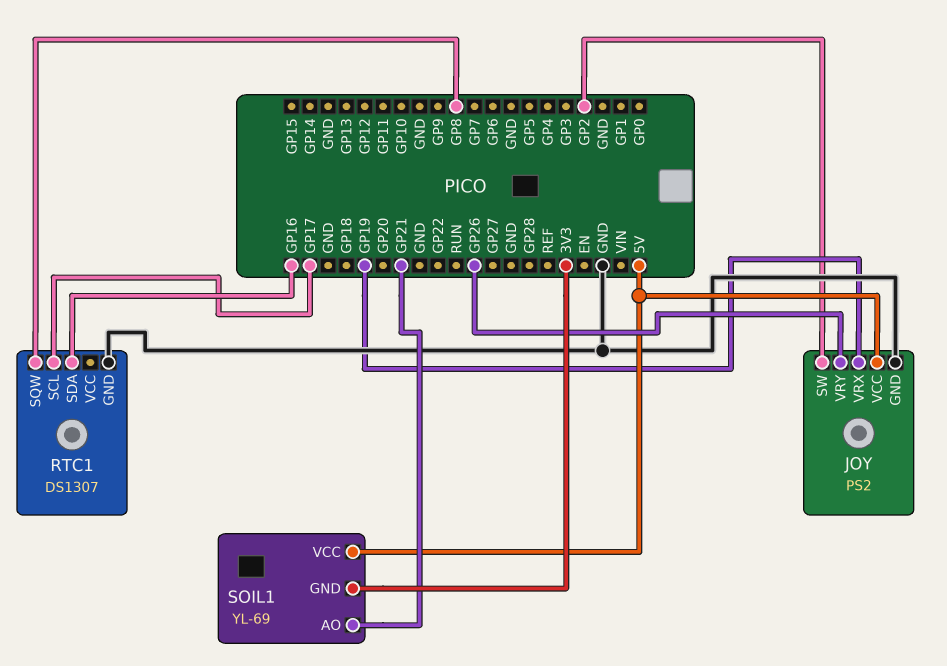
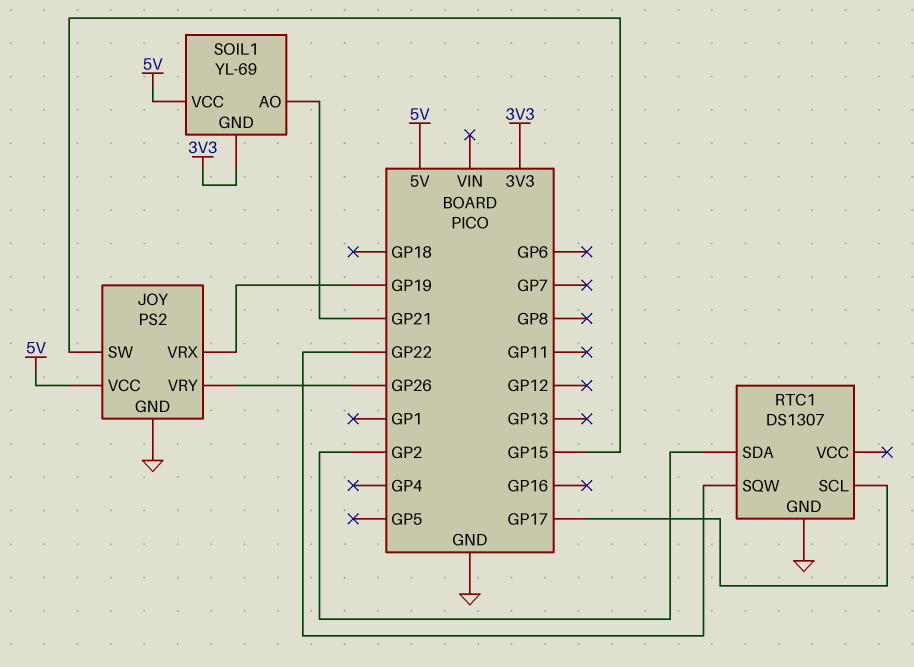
JOY pin SW: GP2 -> GP15
RTC1 pin SDA: GP16 -> GP2
RTC1 pin SQW: GP8 -> GP22

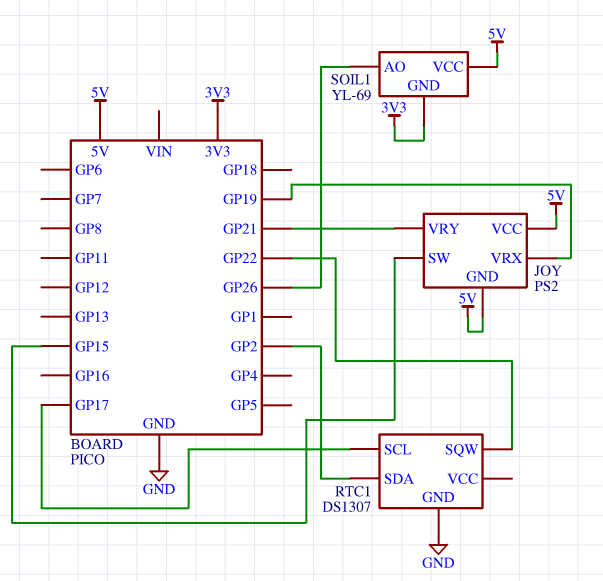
JOY pin GND: GND -> 5V
JOY pin VRY: GP26 -> GP21
SOIL1 pin AO: GP21 -> GP26

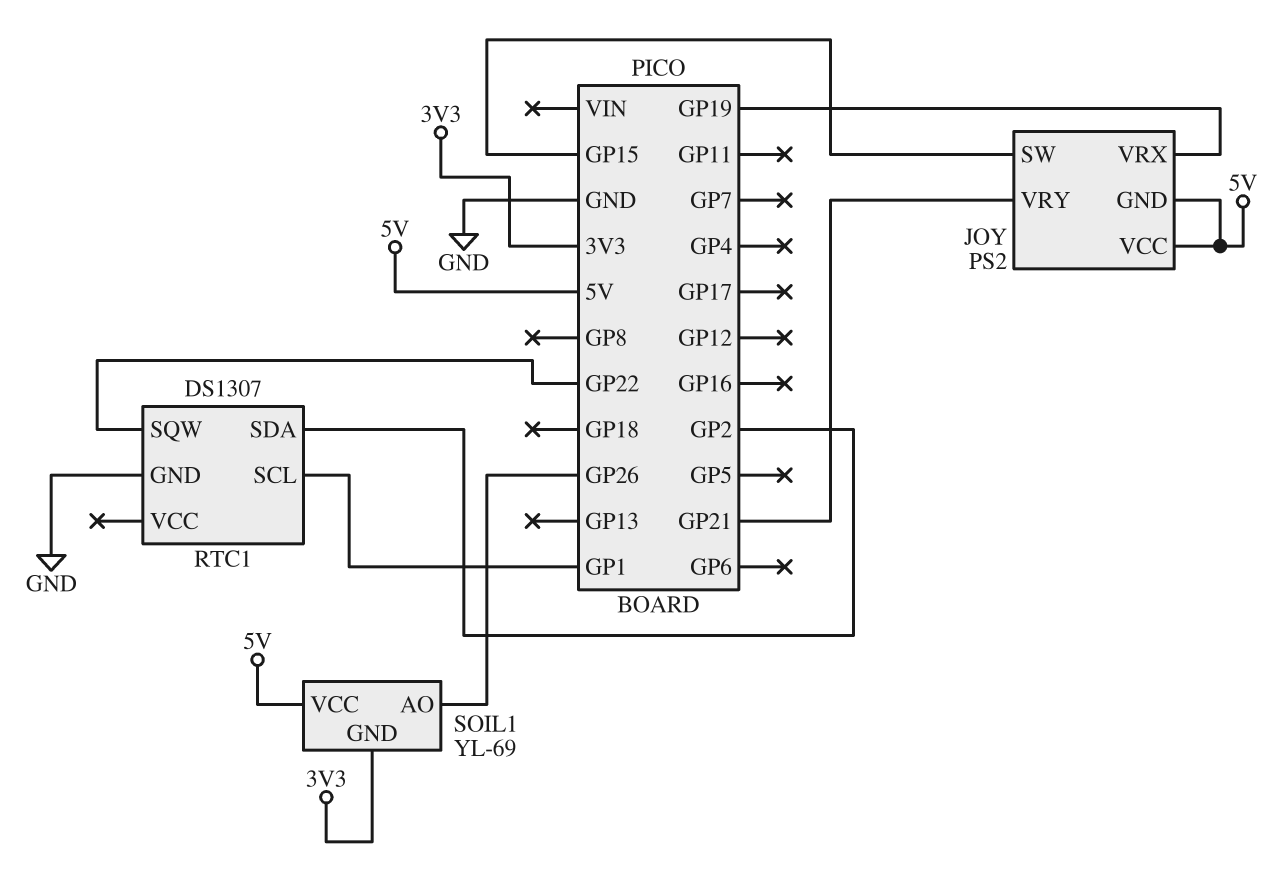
RTC1 pin SCL: GP17 -> GP1

